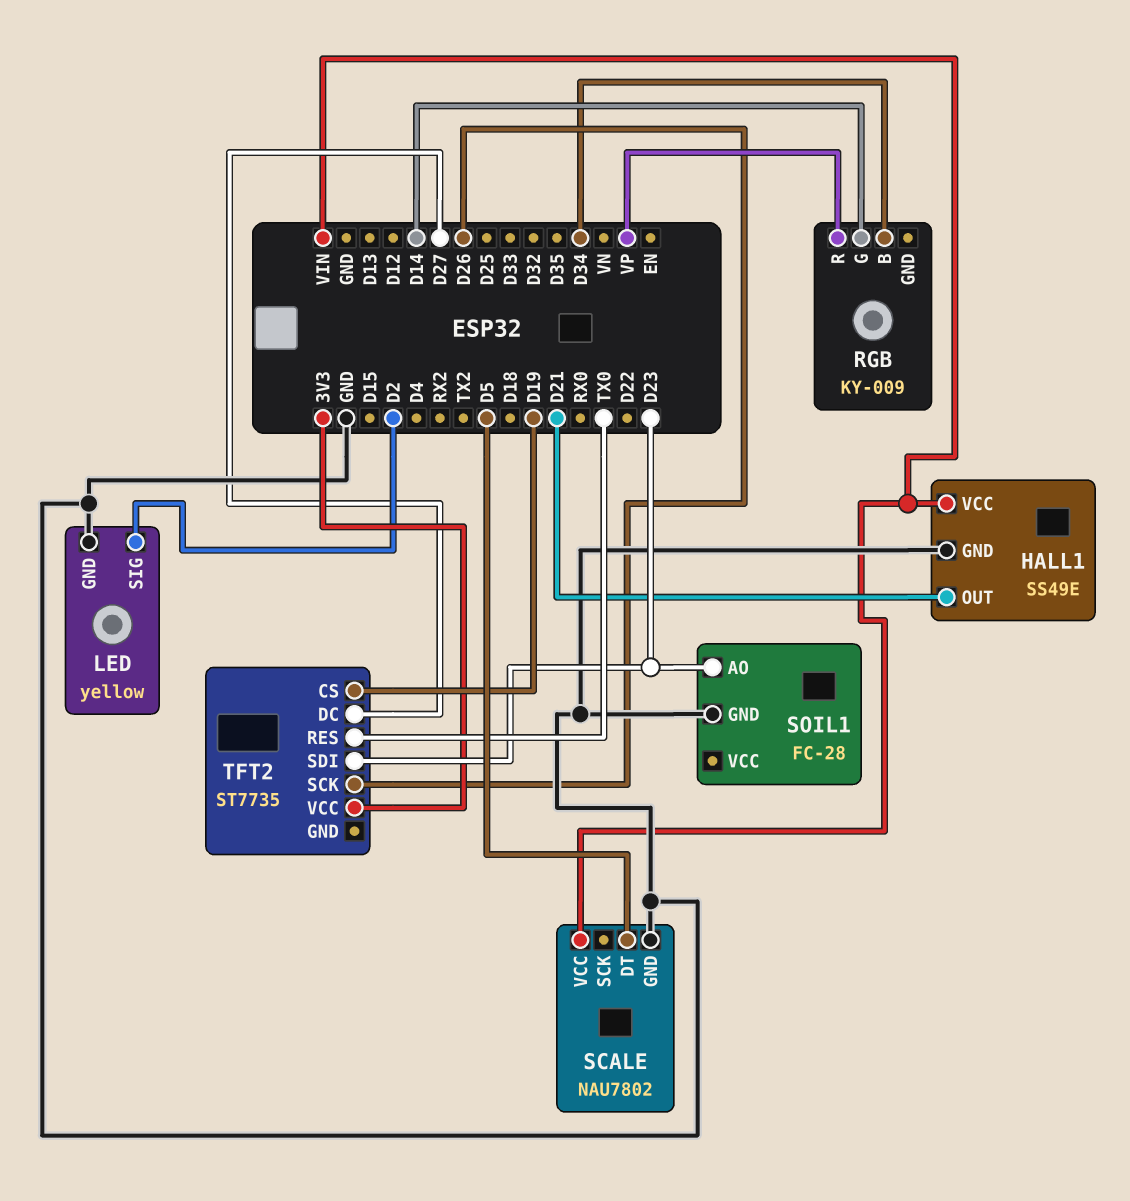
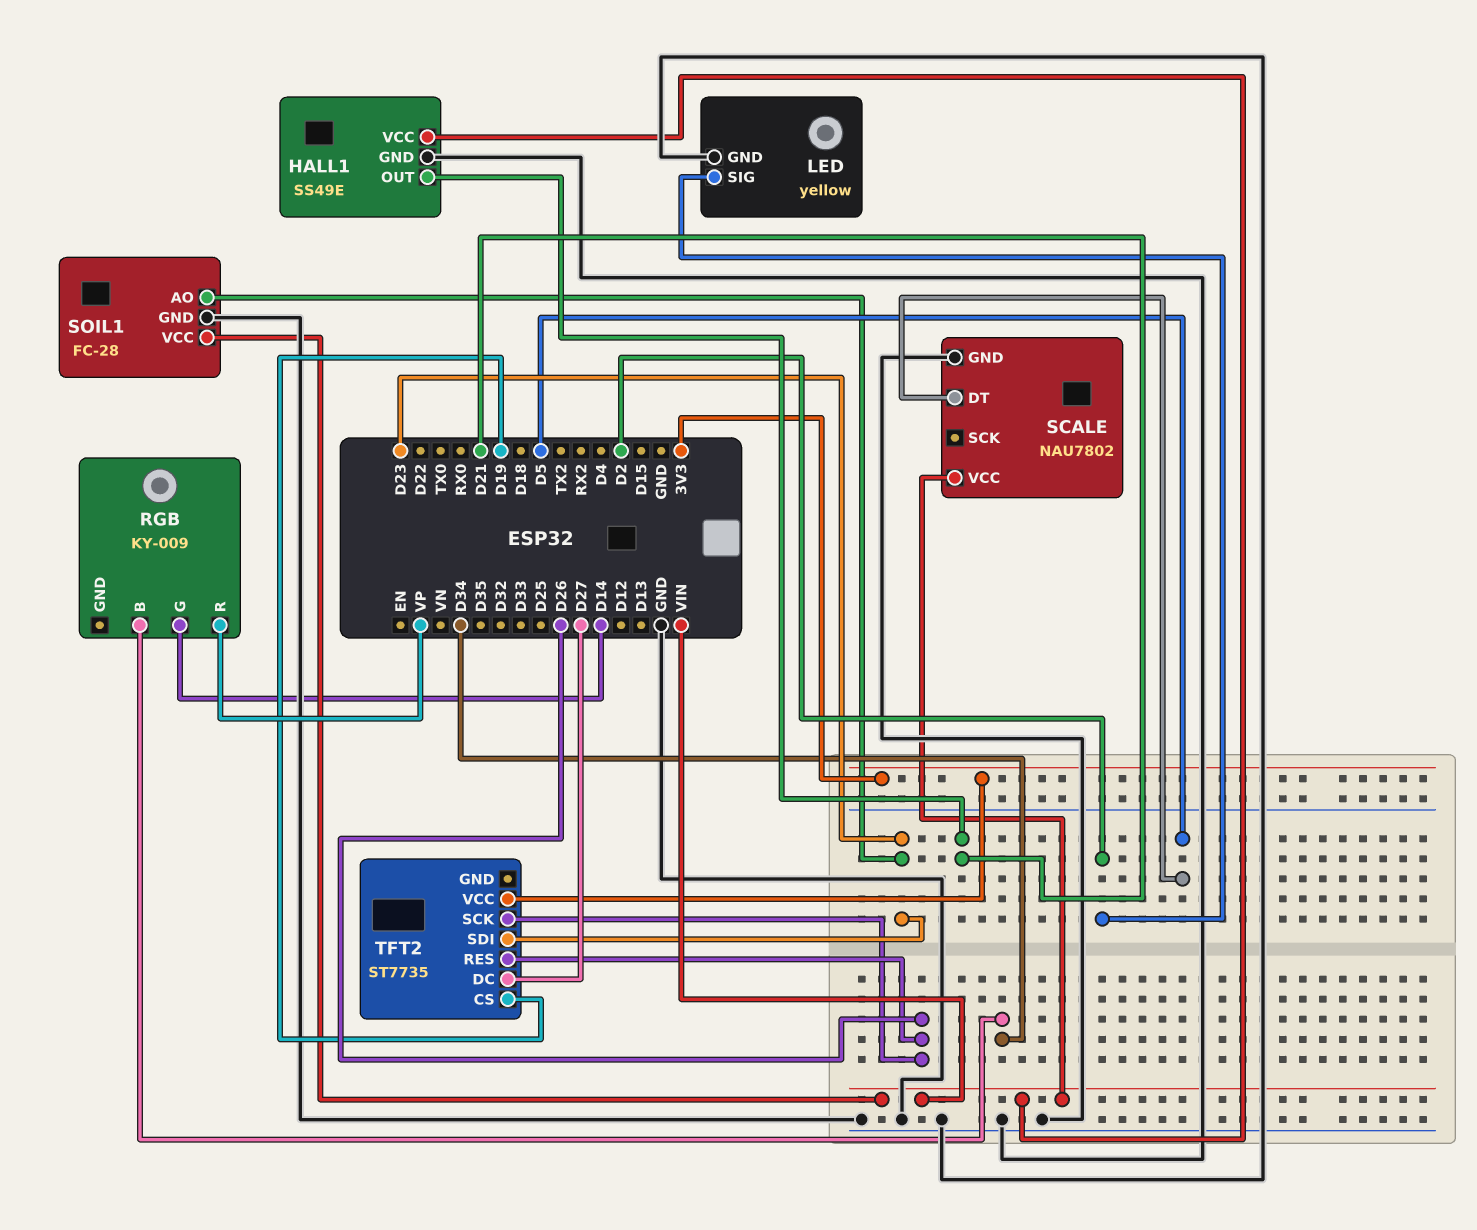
SOIL1 pin VCC: none -> VIN
TFT2 pin RES: TX0 -> D26

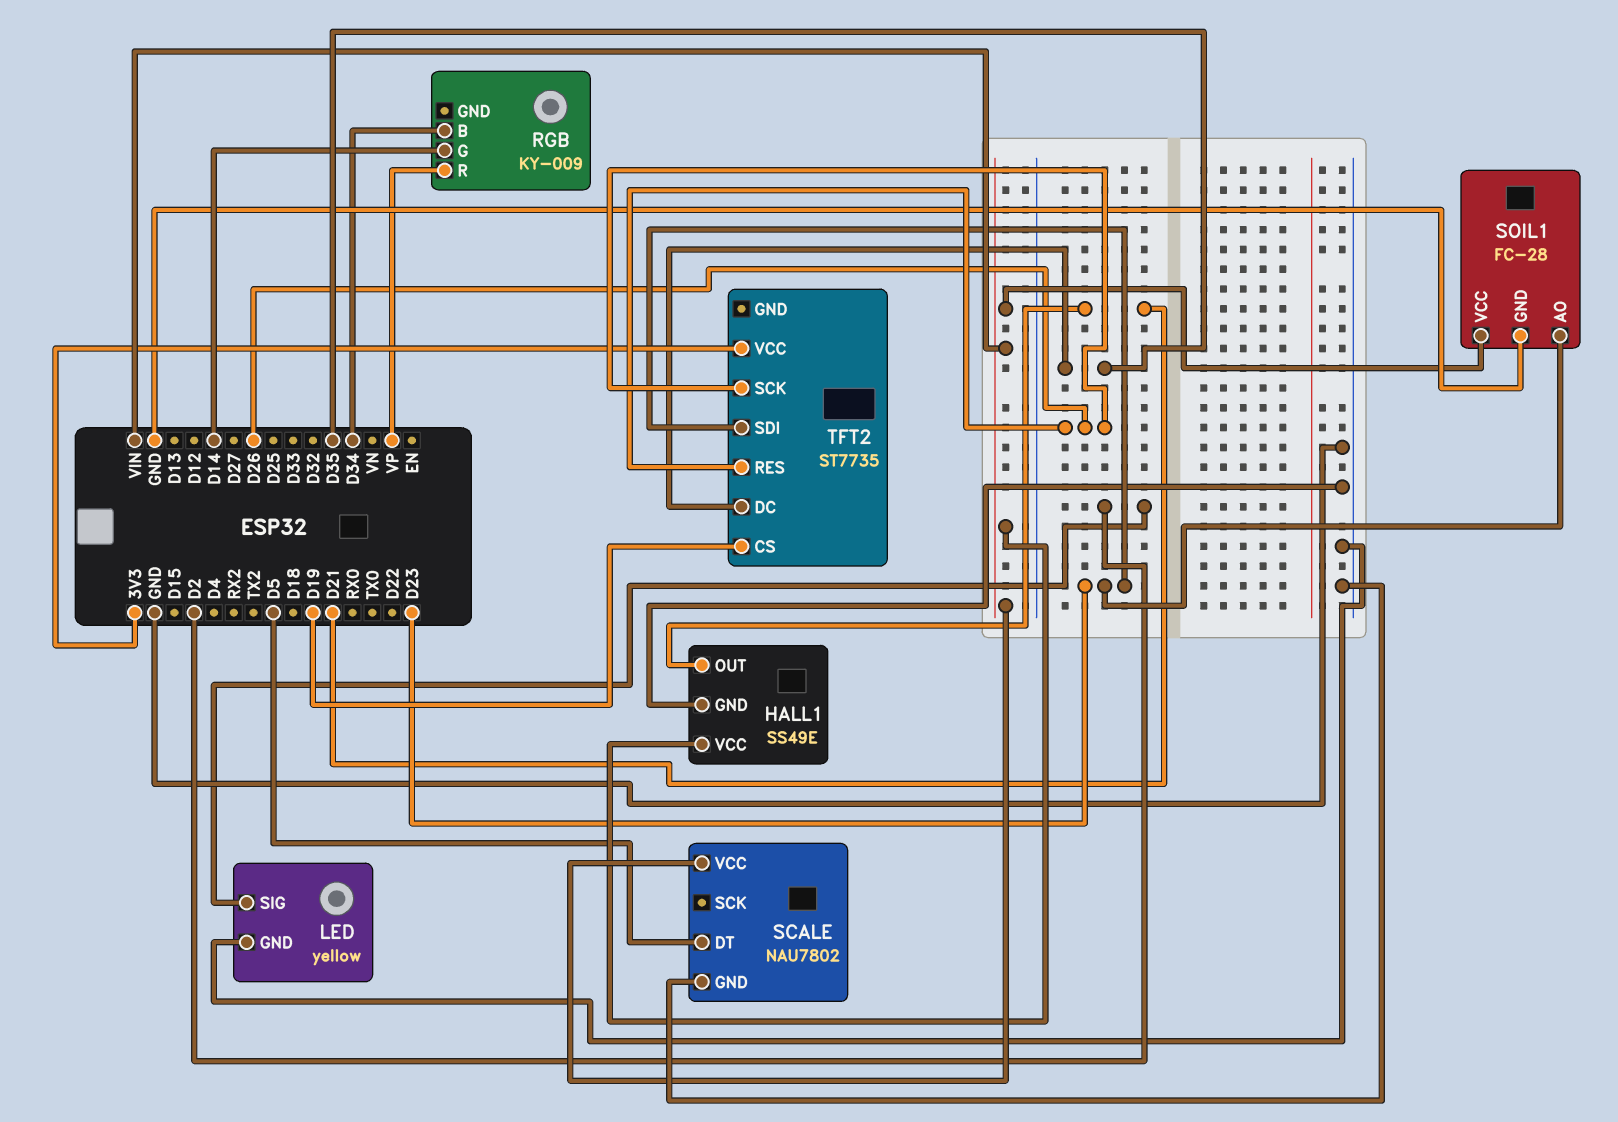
TFT2 pin DC: D27 -> D35

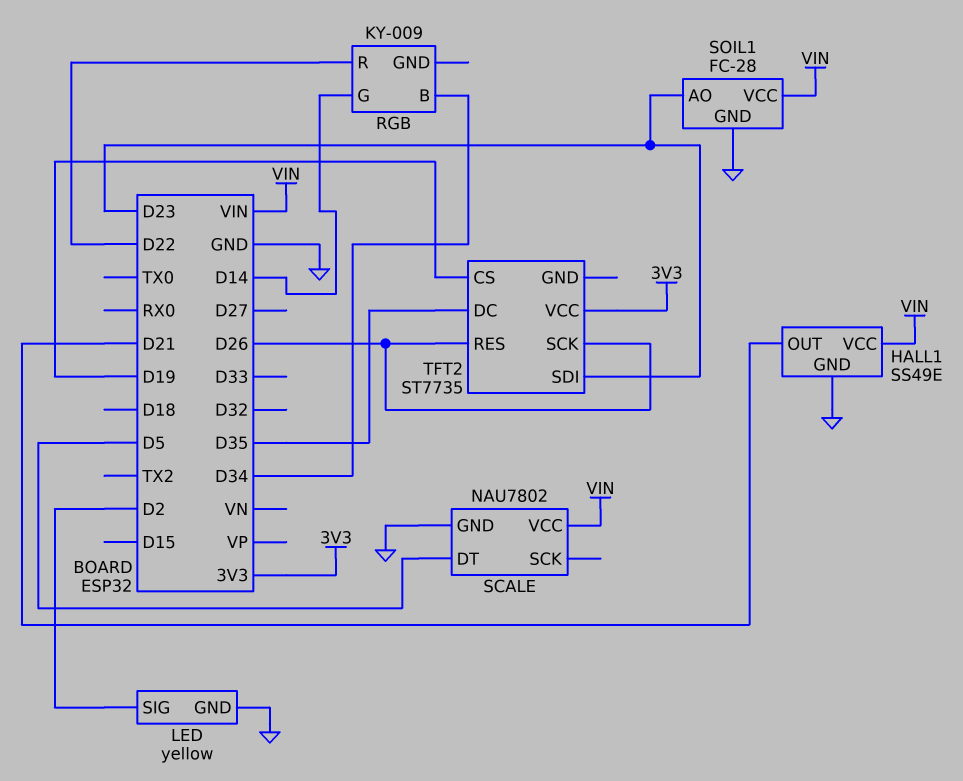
RGB pin R: VP -> D22

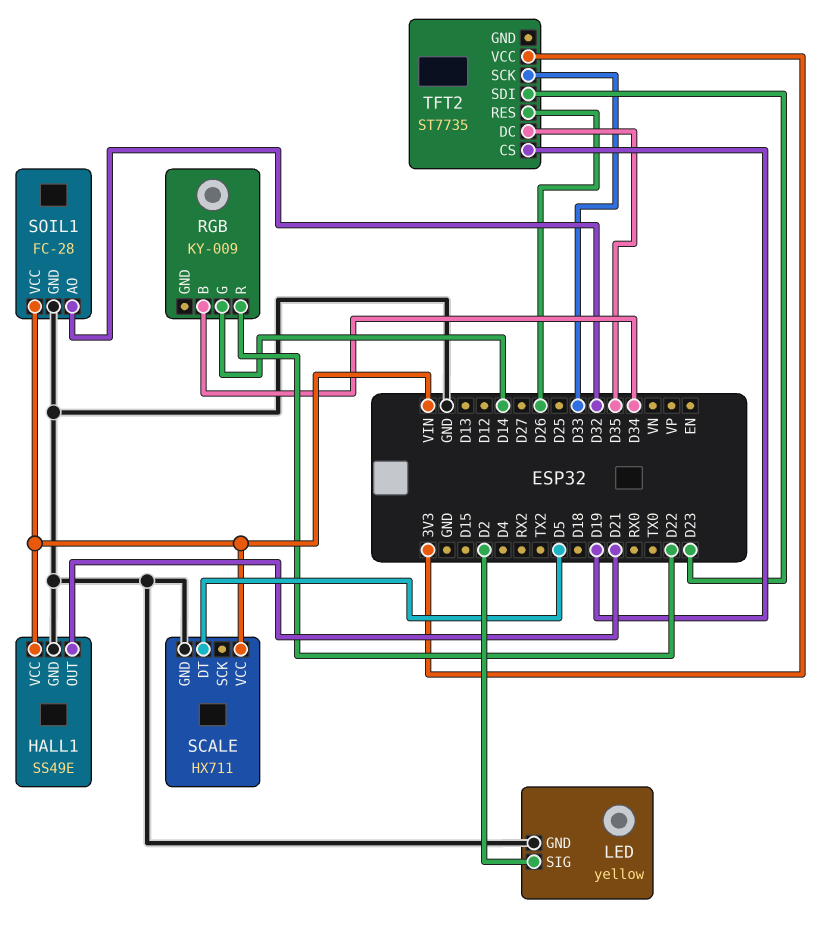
SCALE: NAU7802 -> HX711
SOIL1 pin AO: D23 -> D32
TFT2 pin SCK: D26 -> D33

